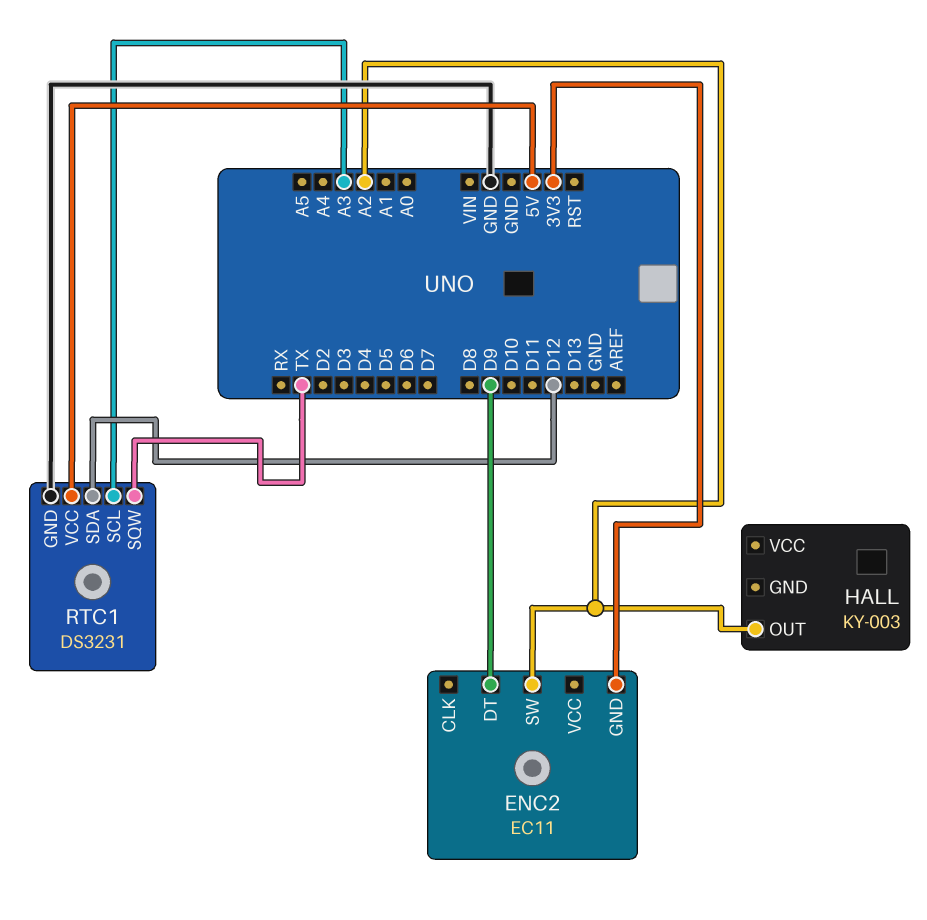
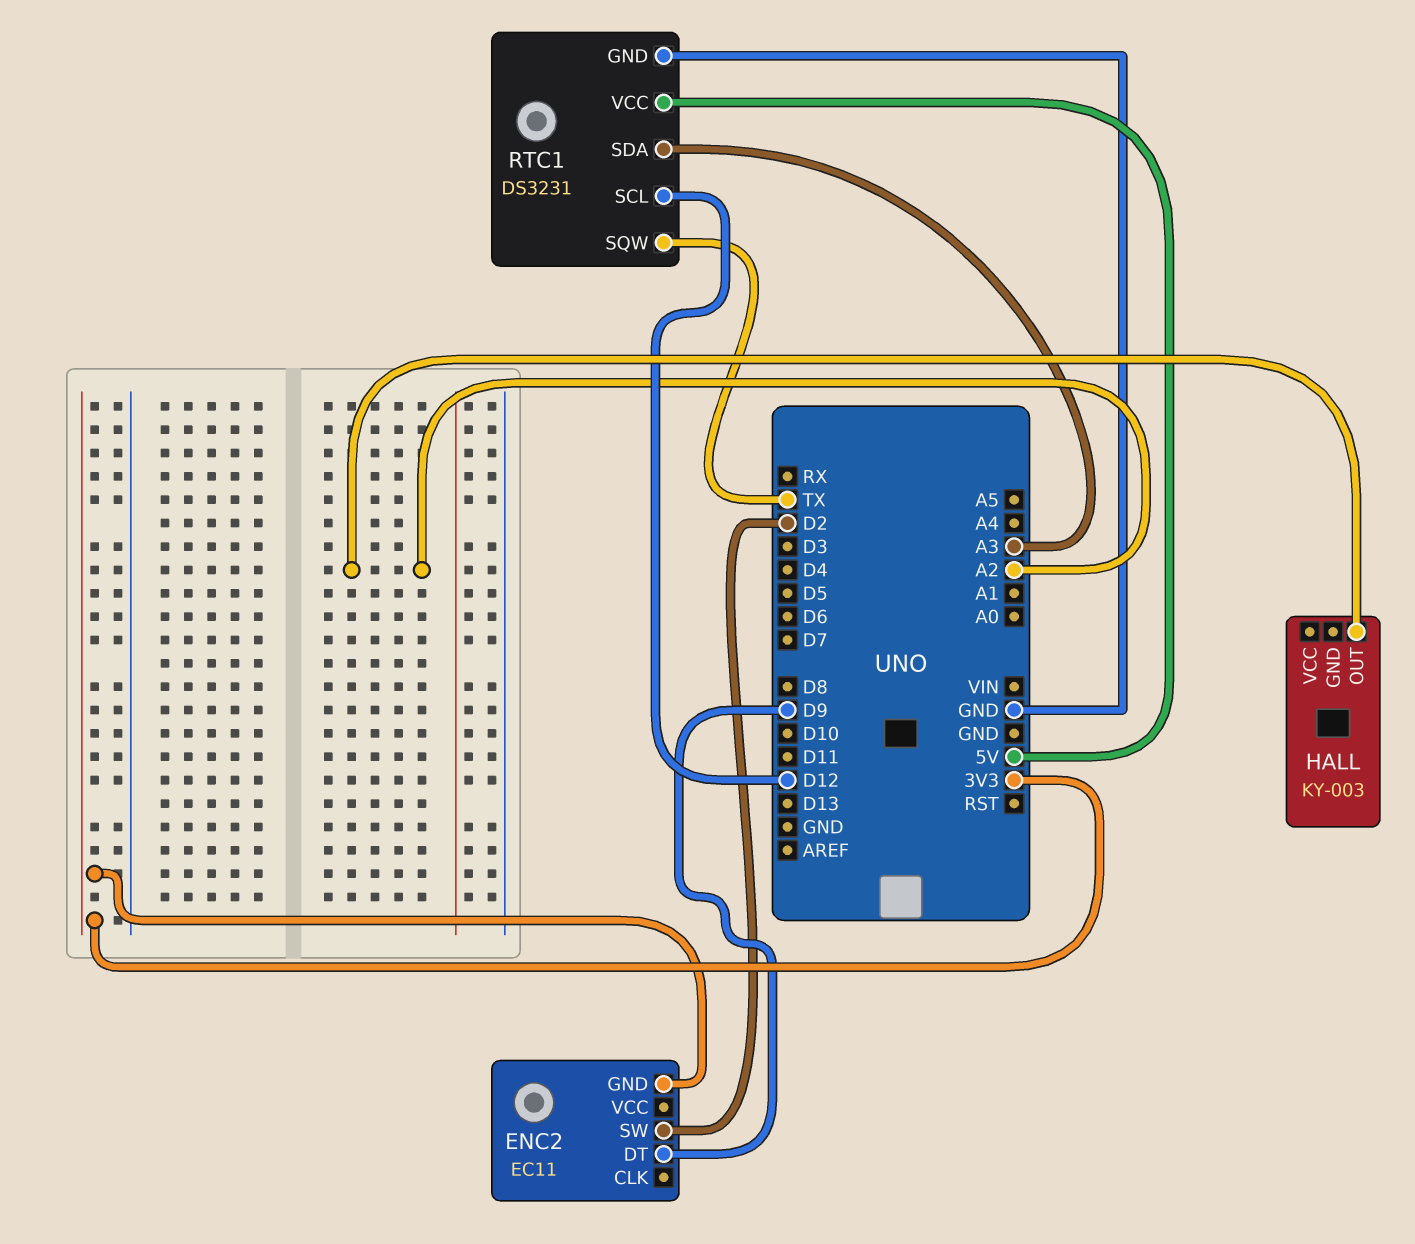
ENC2 pin SW: A2 -> D2
RTC1 pin SCL: A3 -> D12
RTC1 pin SDA: D12 -> A3

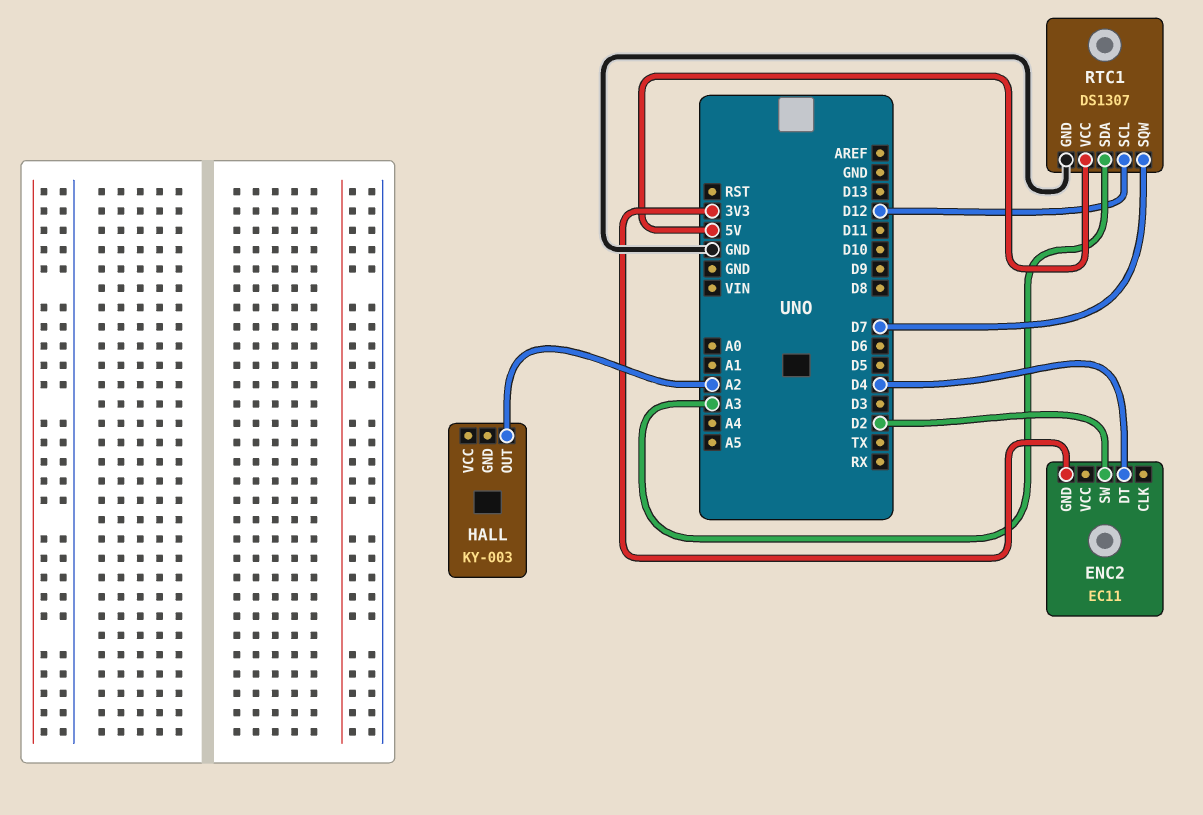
ENC2 pin DT: D9 -> D4
RTC1: DS3231 -> DS1307
RTC1 pin SQW: TX -> D7

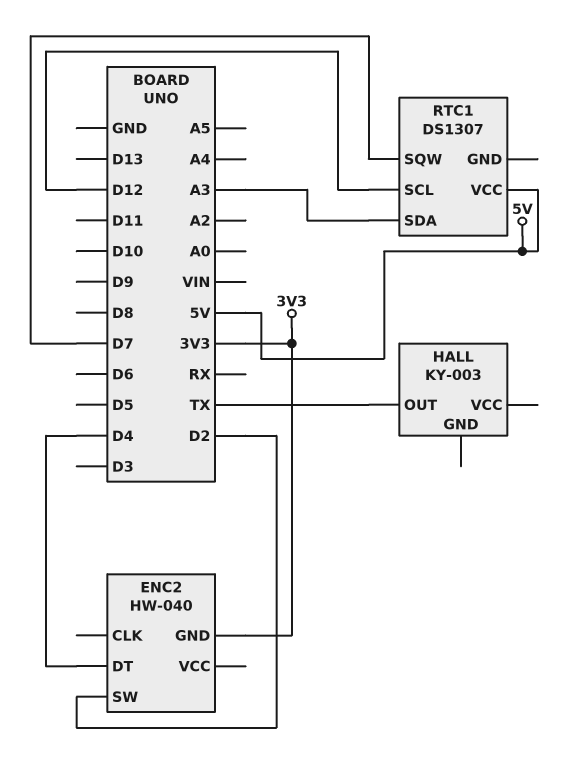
ENC2: EC11 -> HW-040
HALL pin OUT: A2 -> TX
RTC1 pin GND: GND -> none

